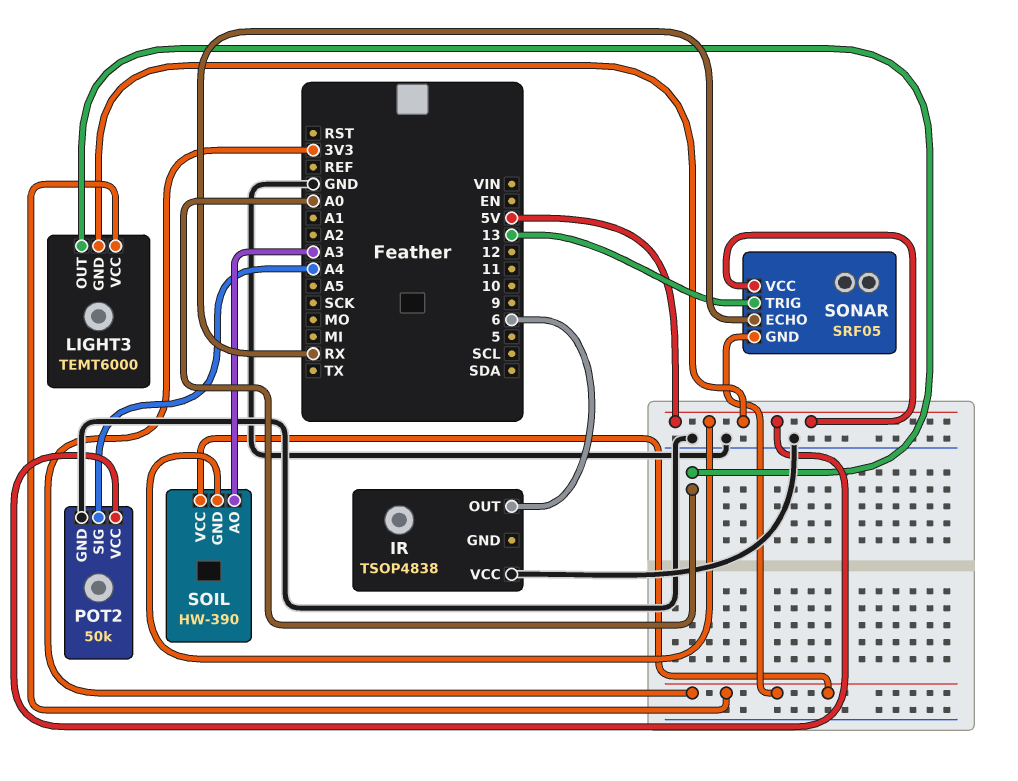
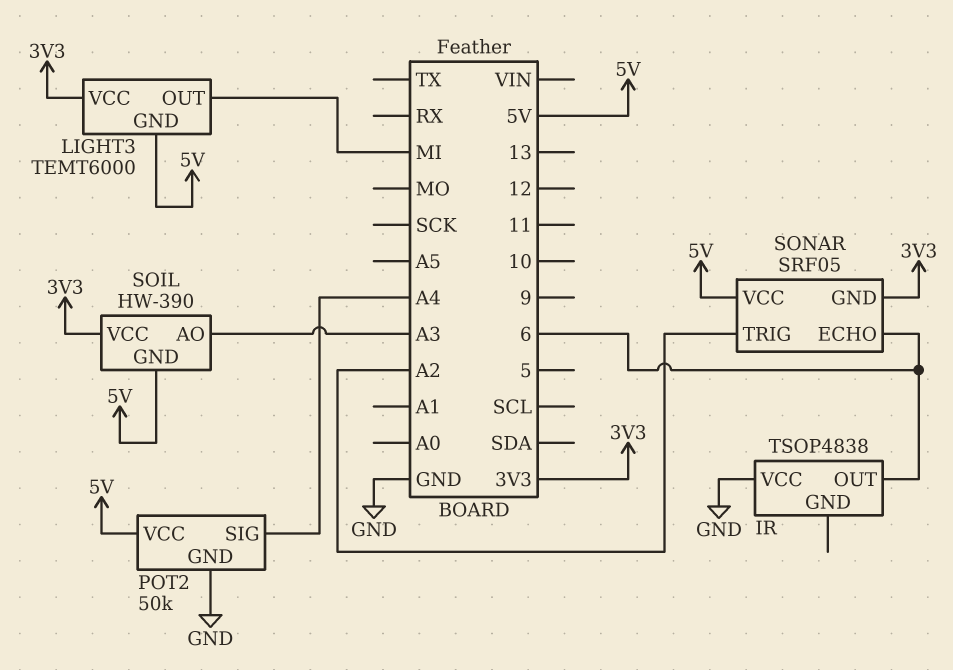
LIGHT3 pin OUT: A0 -> MI
SONAR pin ECHO: RX -> 6
SONAR pin TRIG: 13 -> A2

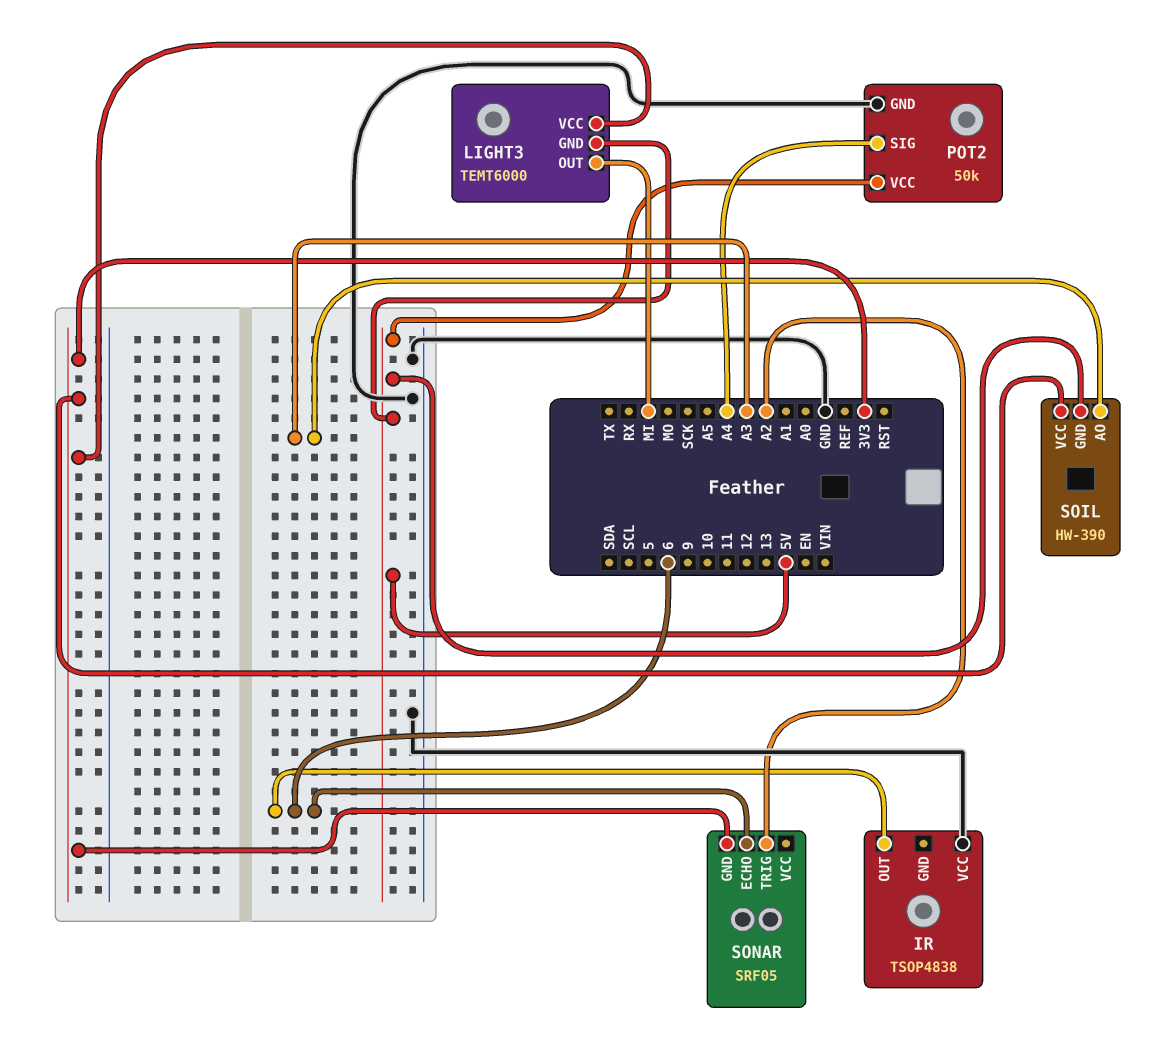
SONAR pin VCC: 5V -> none

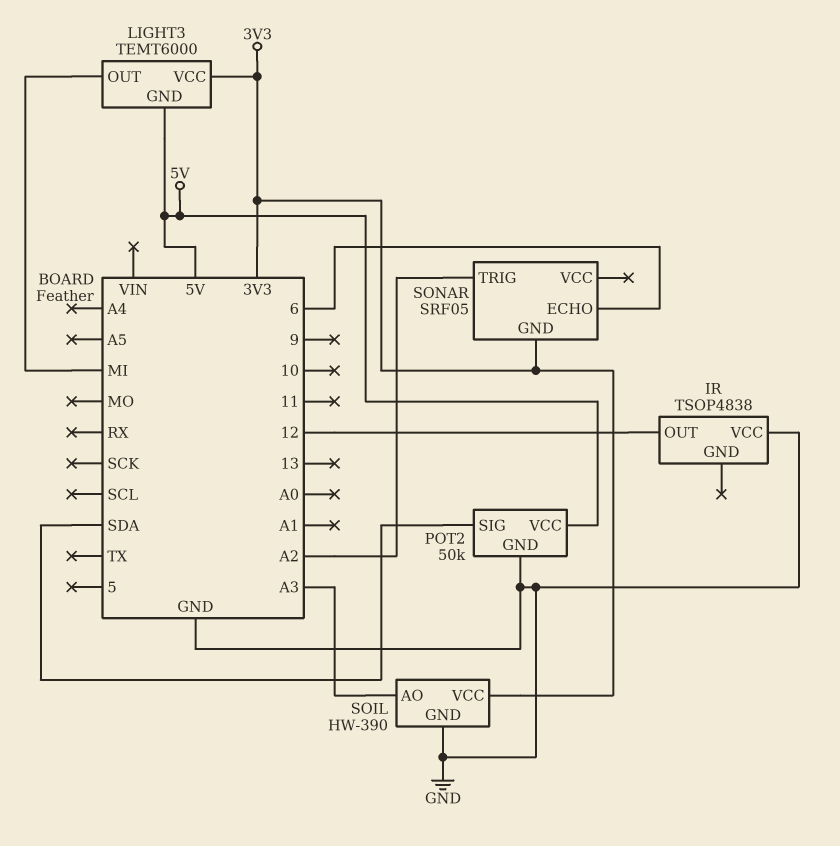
IR pin OUT: 6 -> 12
POT2 pin SIG: A4 -> SDA
SOIL pin GND: 5V -> GND

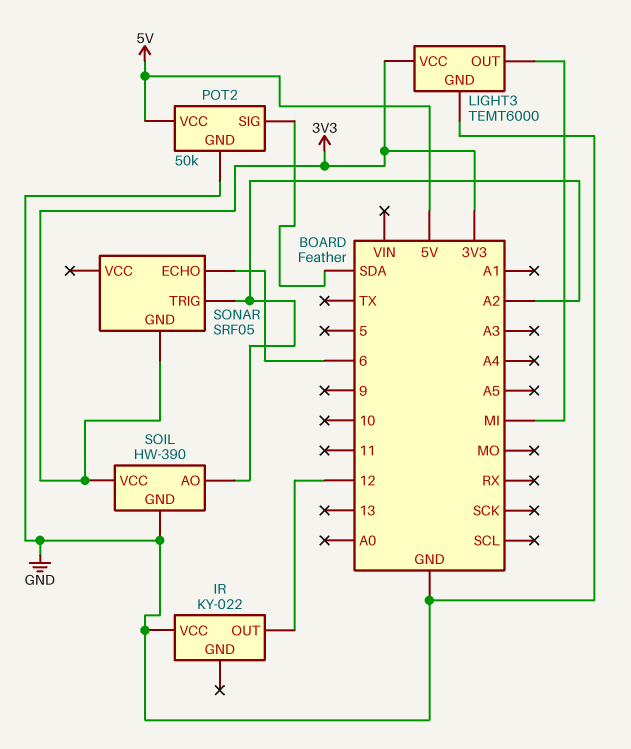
IR: TSOP4838 -> KY-022
LIGHT3 pin GND: 5V -> GND
SOIL pin AO: A3 -> A2

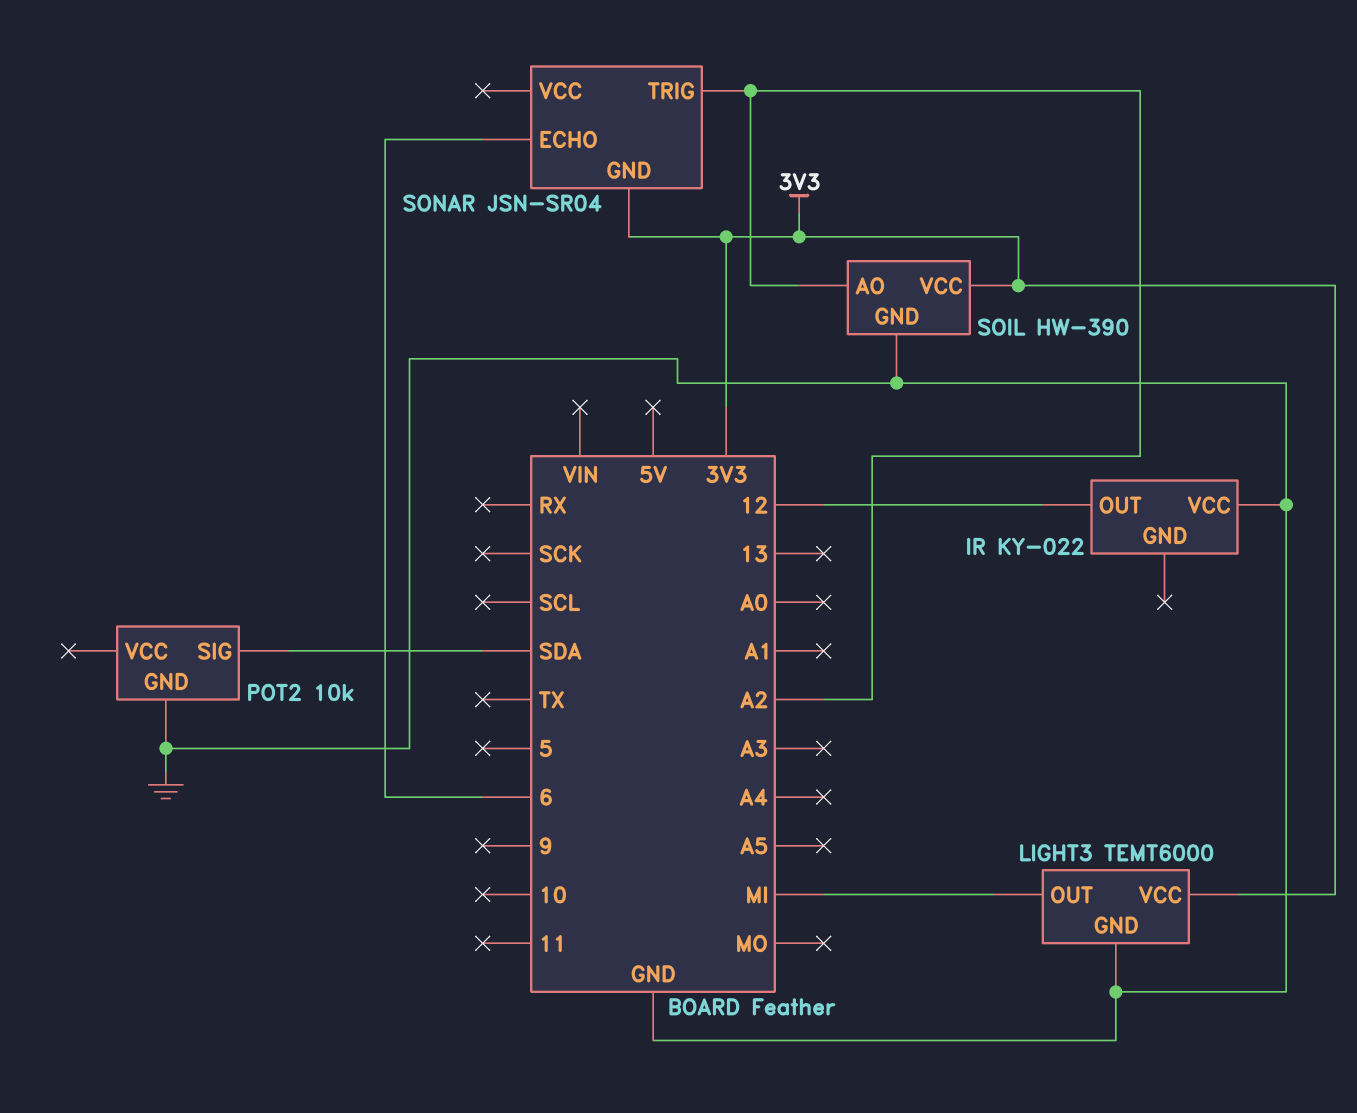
POT2: 50k -> 10k
POT2 pin VCC: 5V -> none
SONAR: SRF05 -> JSN-SR04

